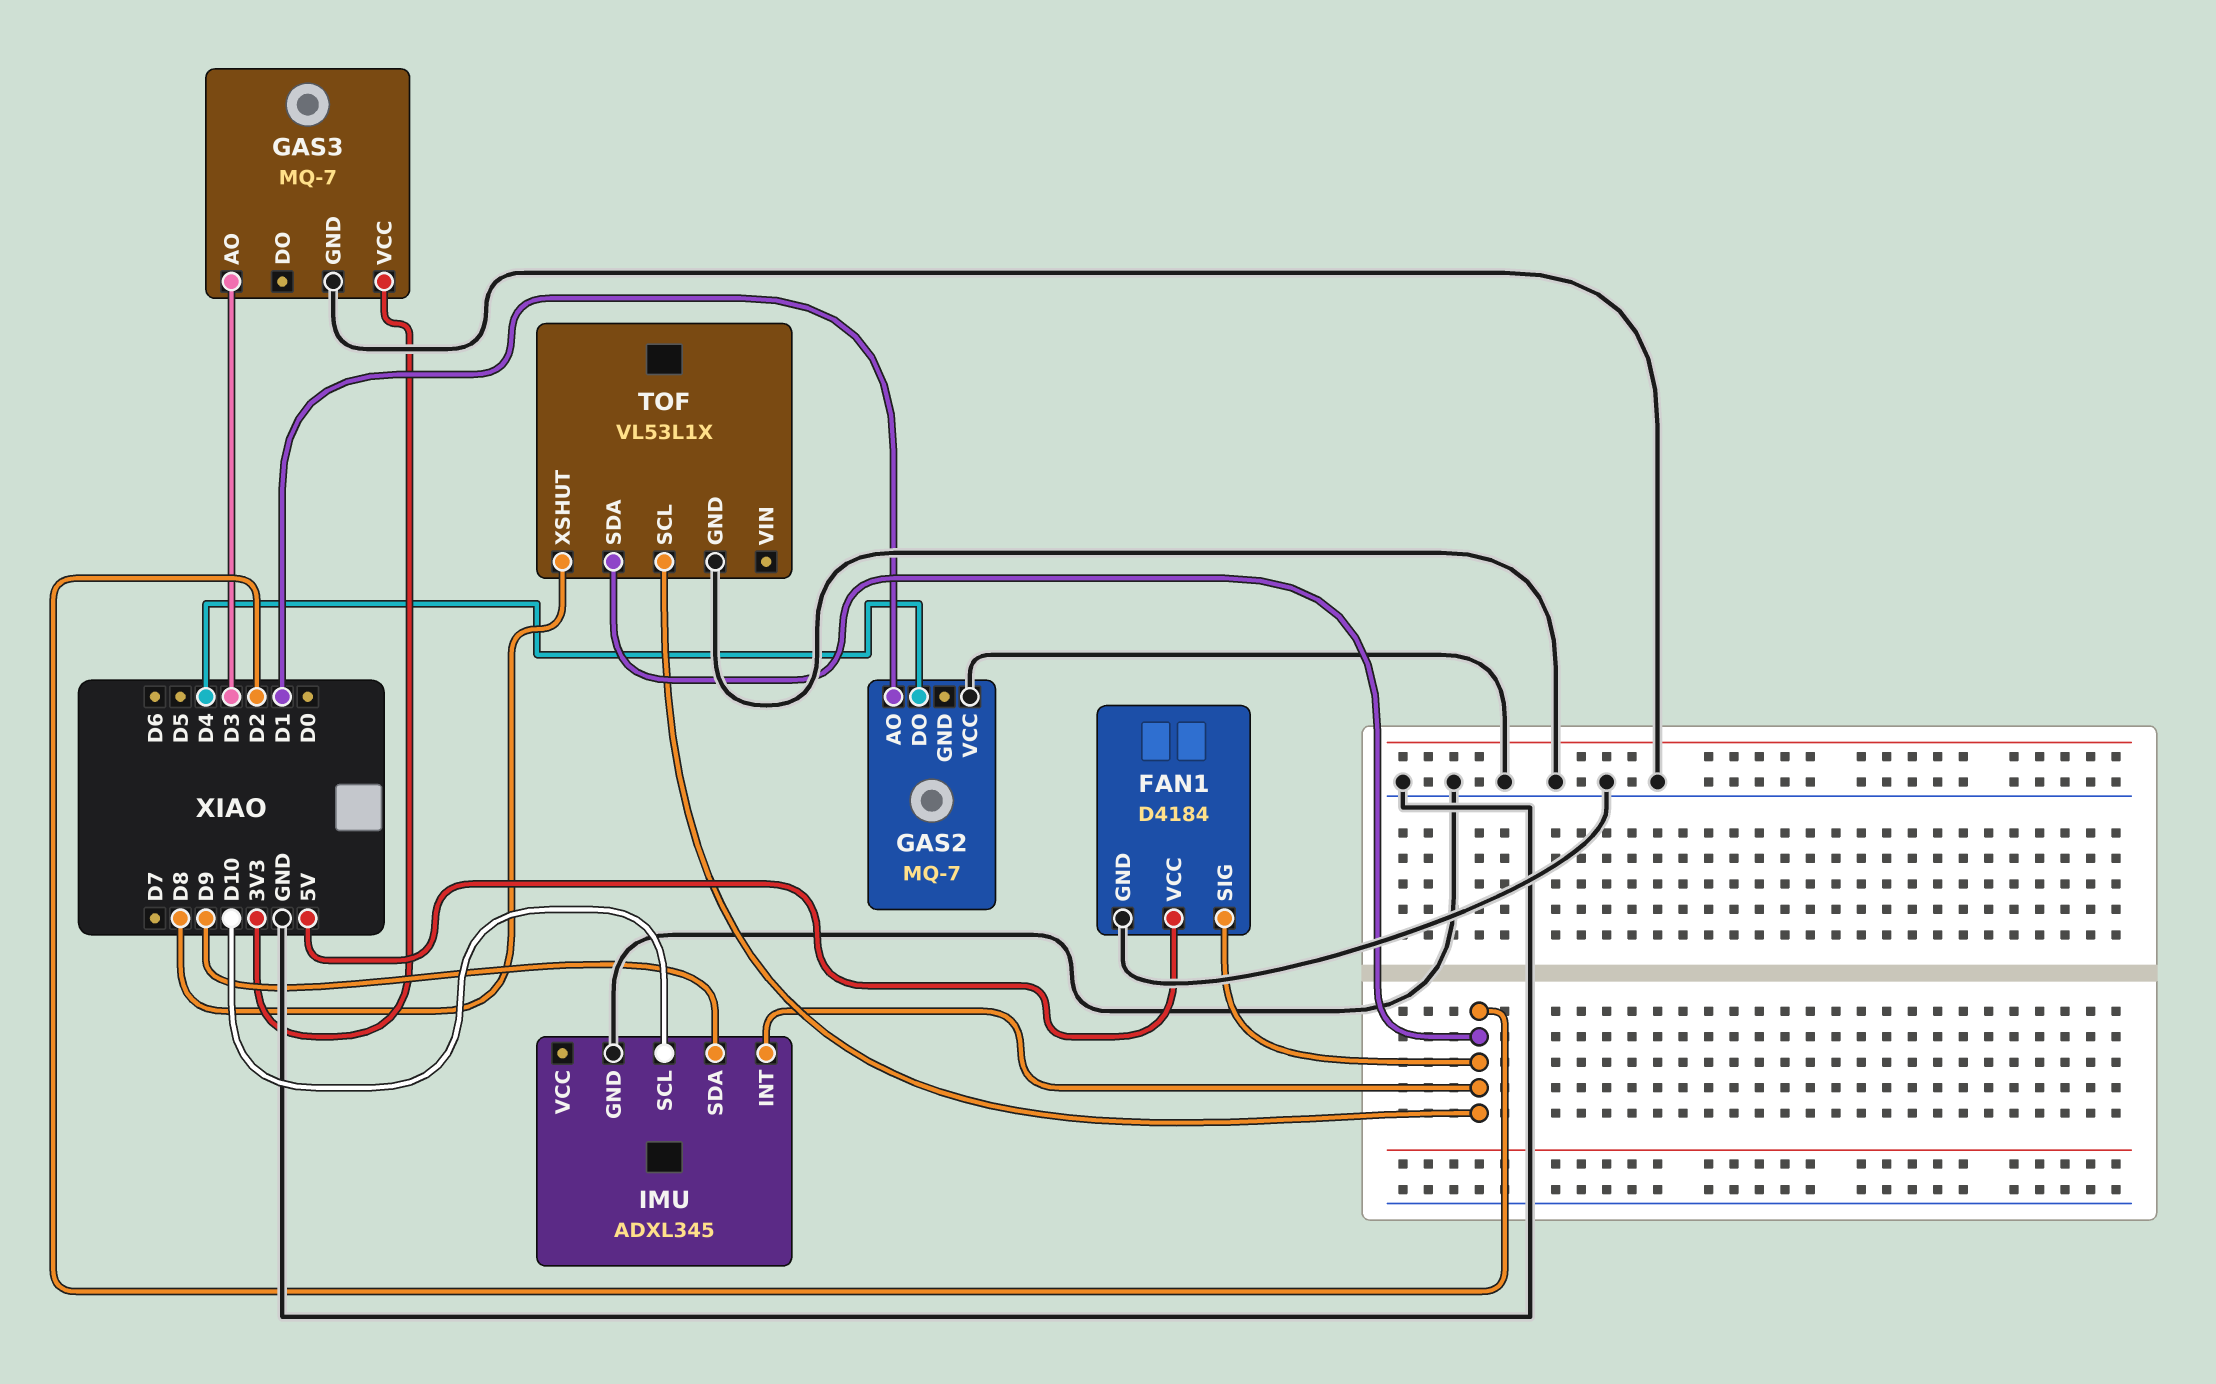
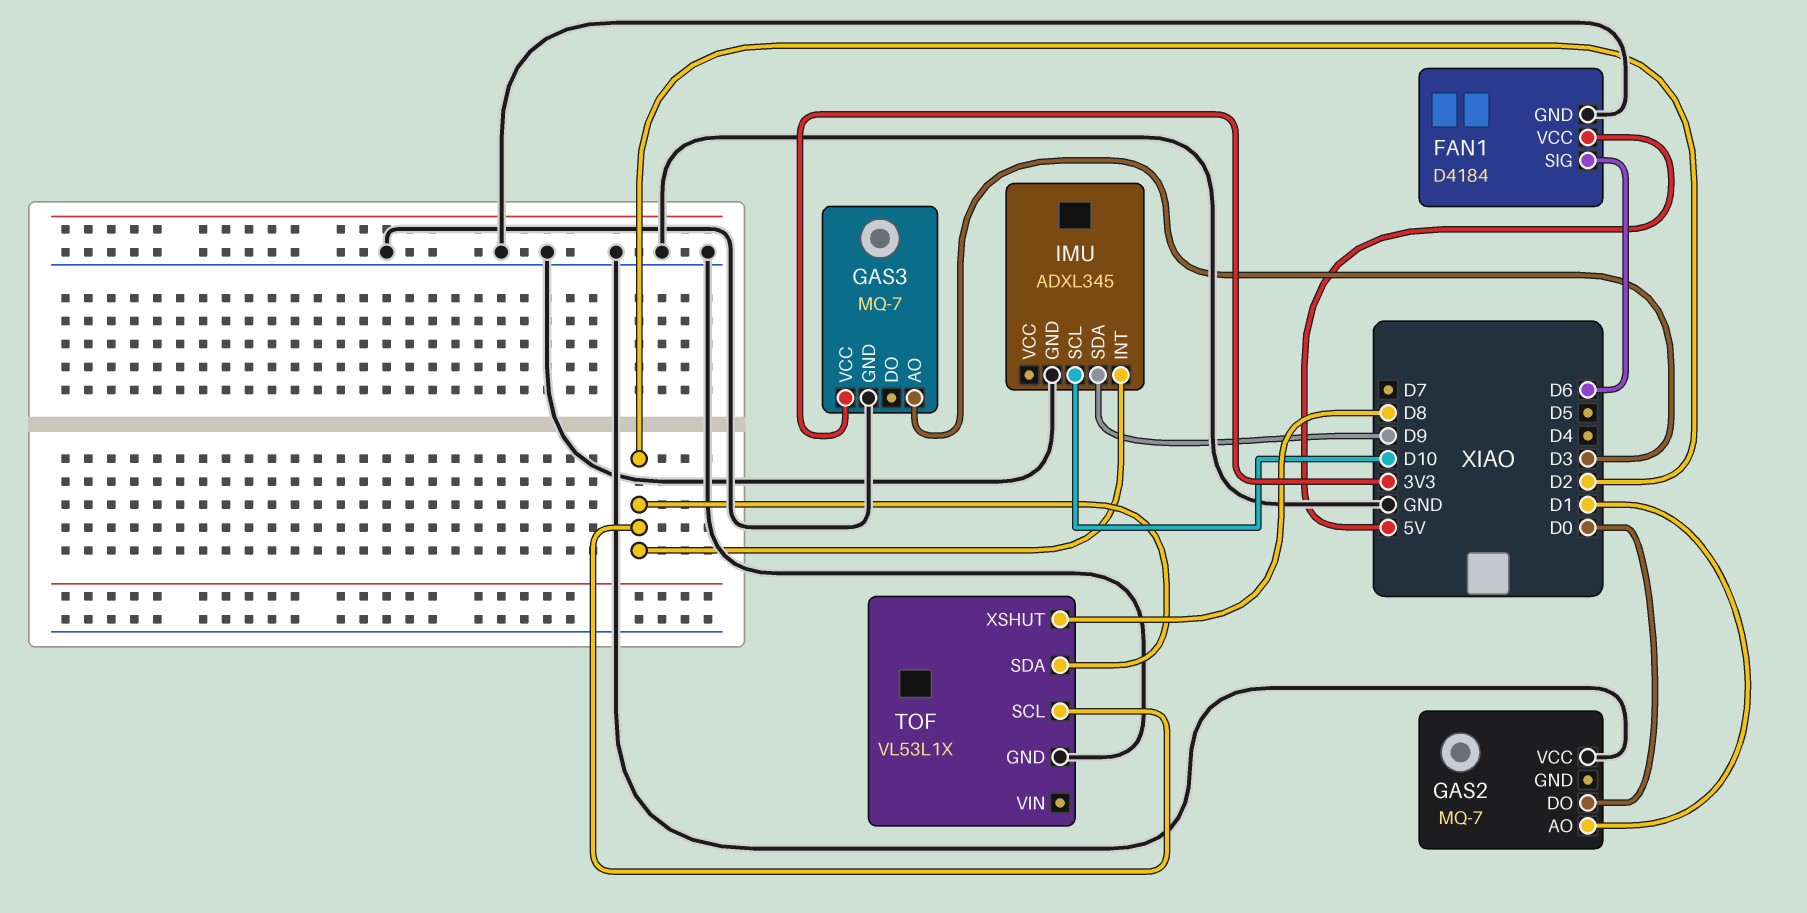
FAN1 pin SIG: D2 -> D6
GAS2 pin DO: D4 -> D0

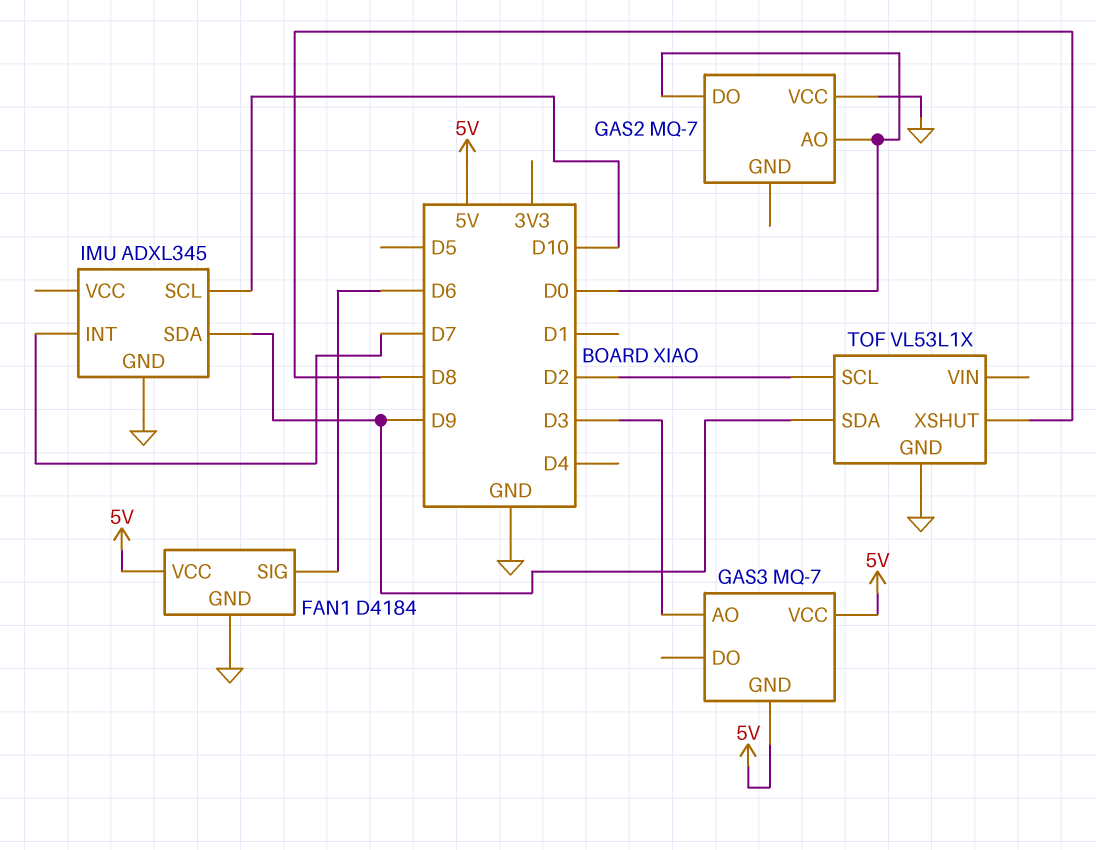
GAS2 pin AO: D1 -> D0
GAS3 pin GND: GND -> 5V
GAS3 pin VCC: 3V3 -> 5V
IMU pin INT: D2 -> D7
TOF pin SDA: D2 -> D9

